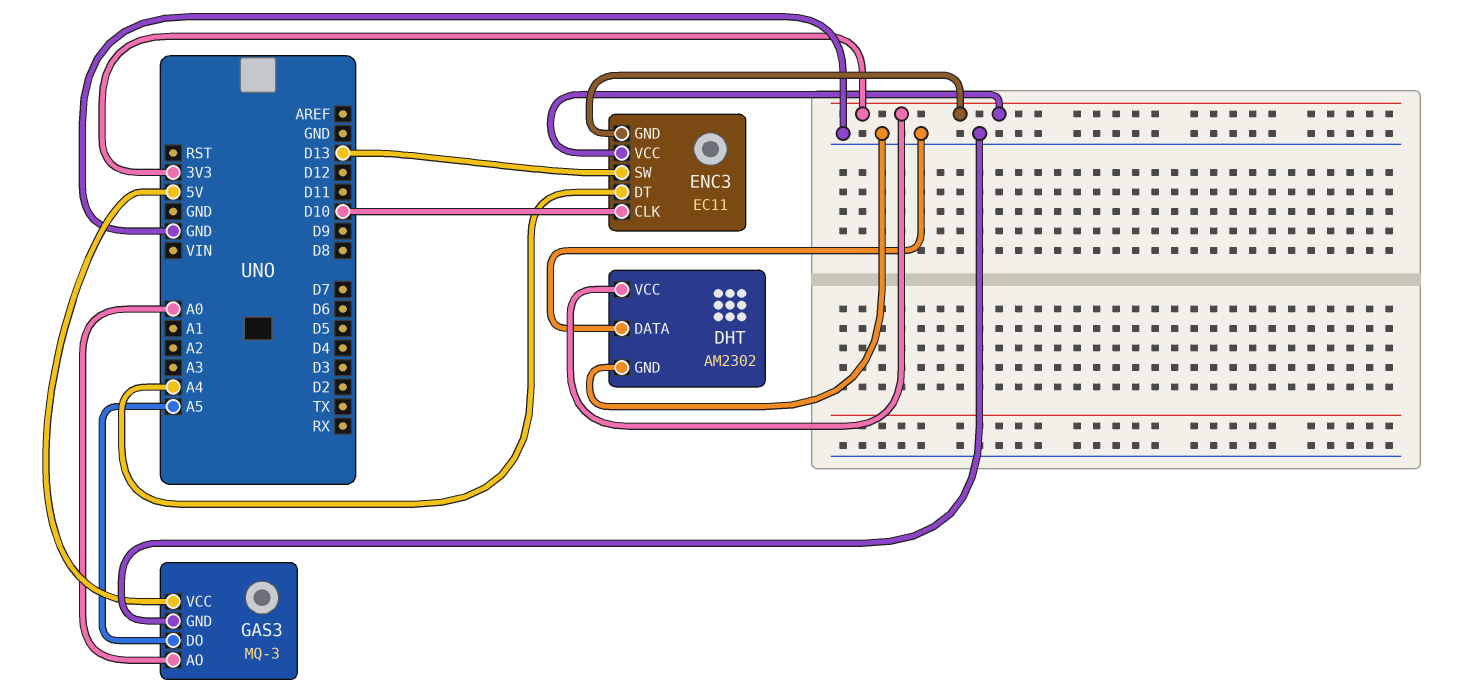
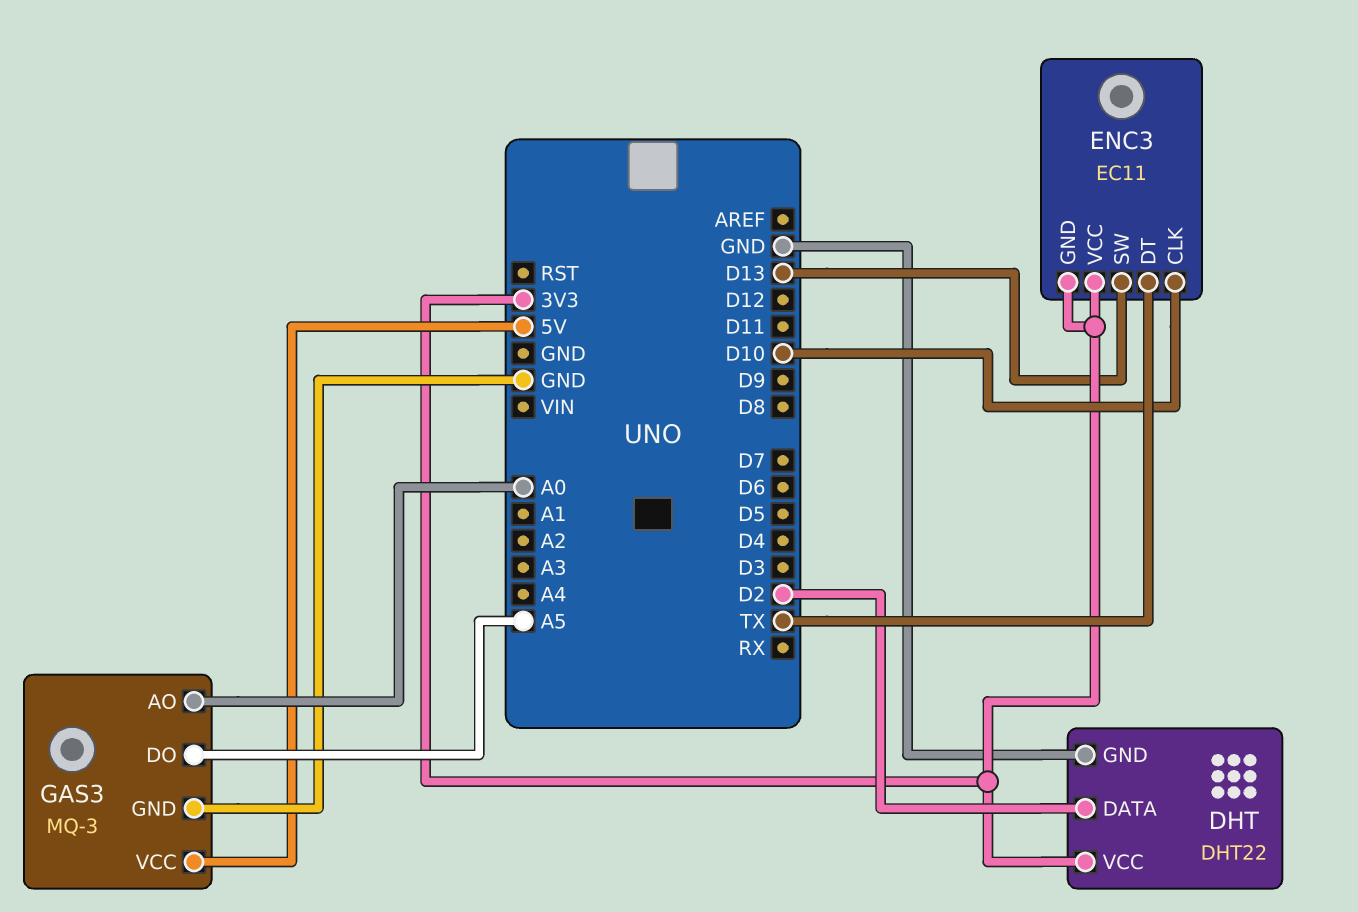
DHT: AM2302 -> DHT22
DHT pin DATA: GND -> D2
ENC3 pin DT: A4 -> TX

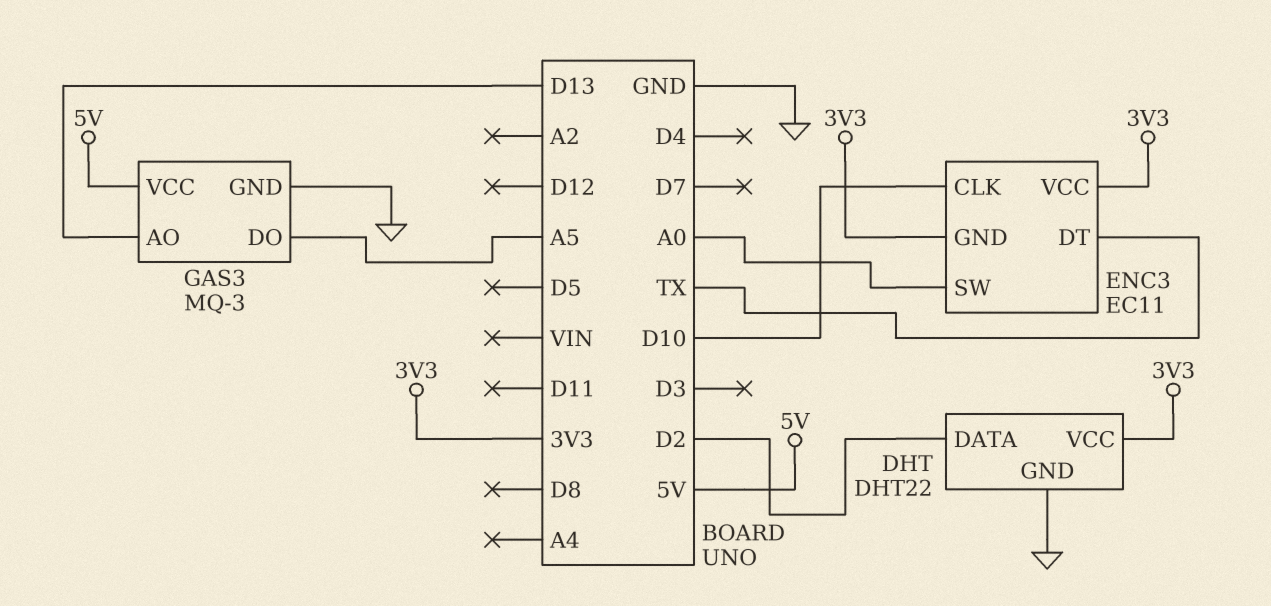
ENC3 pin SW: D13 -> A0
GAS3 pin AO: A0 -> D13

